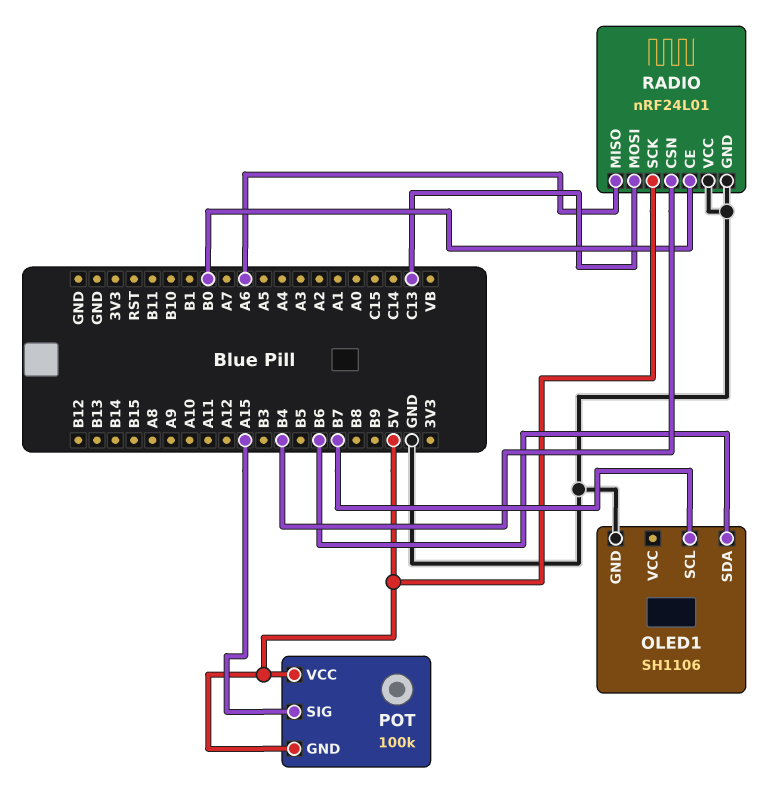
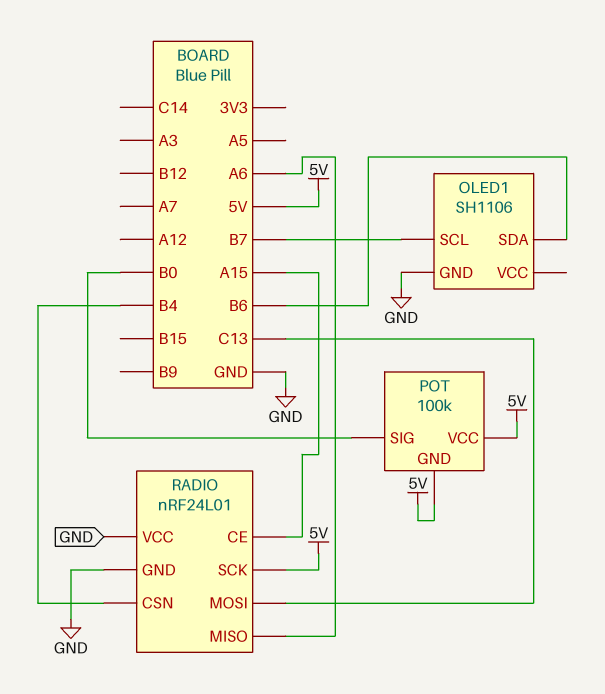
POT pin SIG: A15 -> B0
RADIO pin CE: B0 -> A15

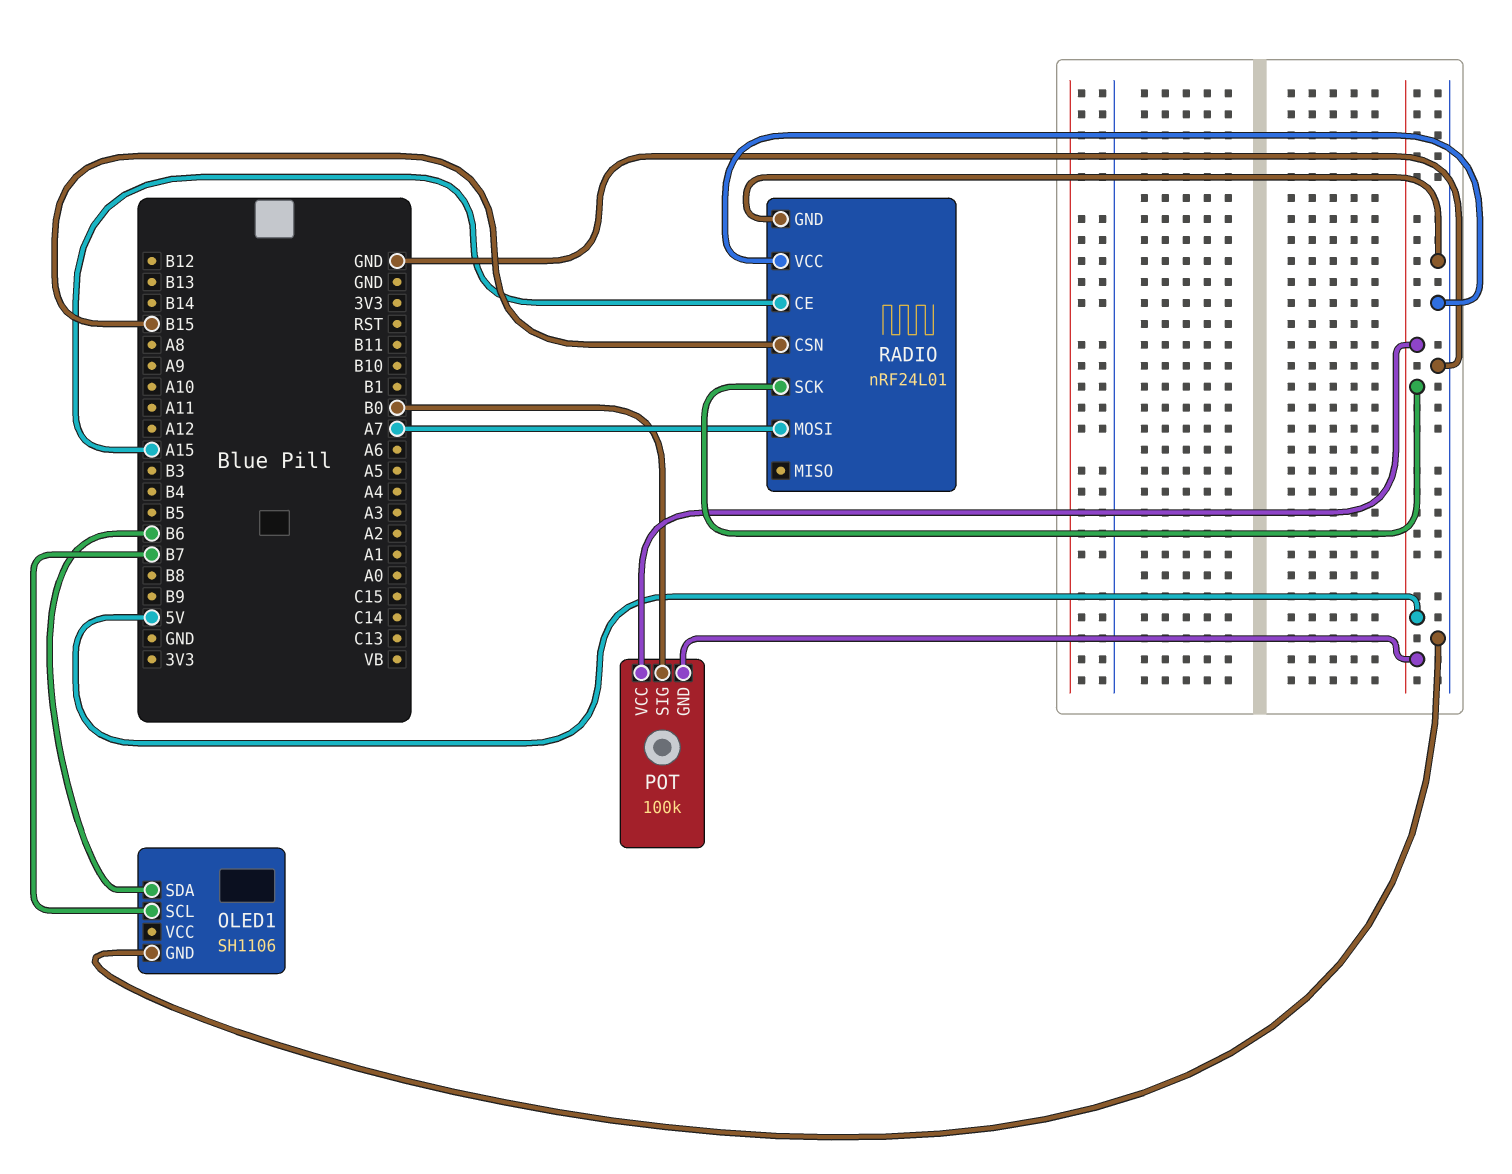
RADIO pin CSN: B4 -> B15
RADIO pin MISO: A6 -> none
RADIO pin MOSI: C13 -> A7

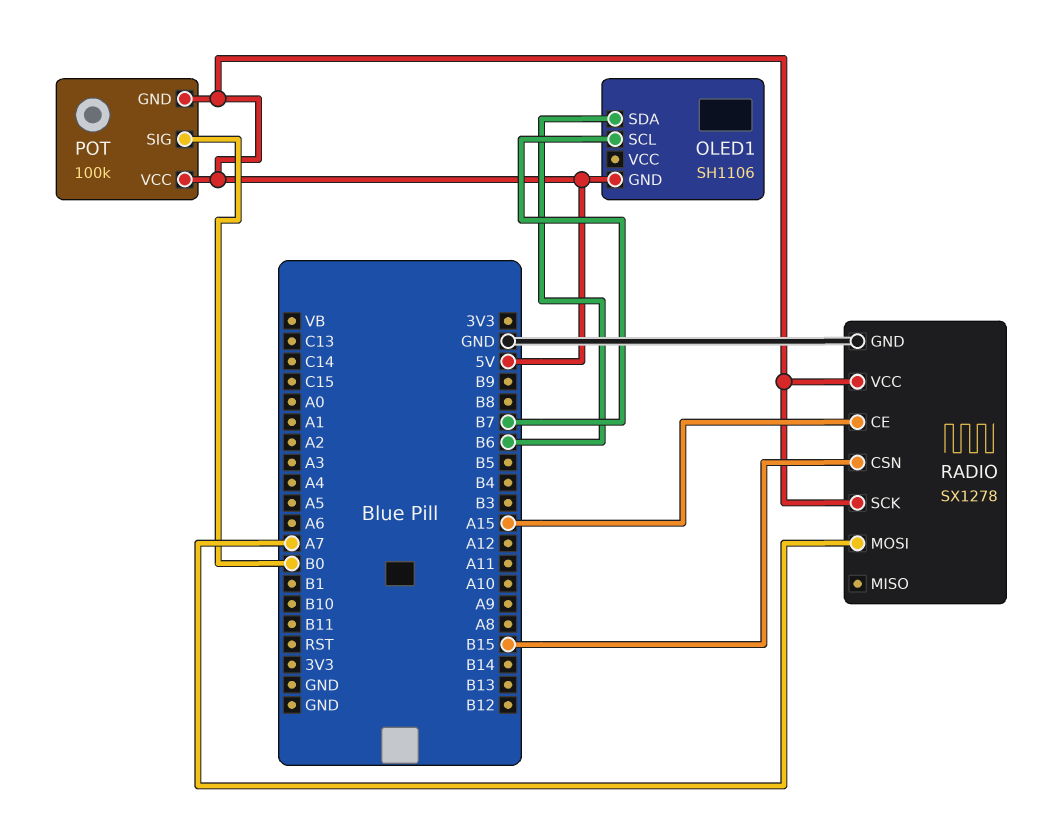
OLED1 pin GND: GND -> 5V
RADIO: nRF24L01 -> SX1278
RADIO pin VCC: GND -> 5V

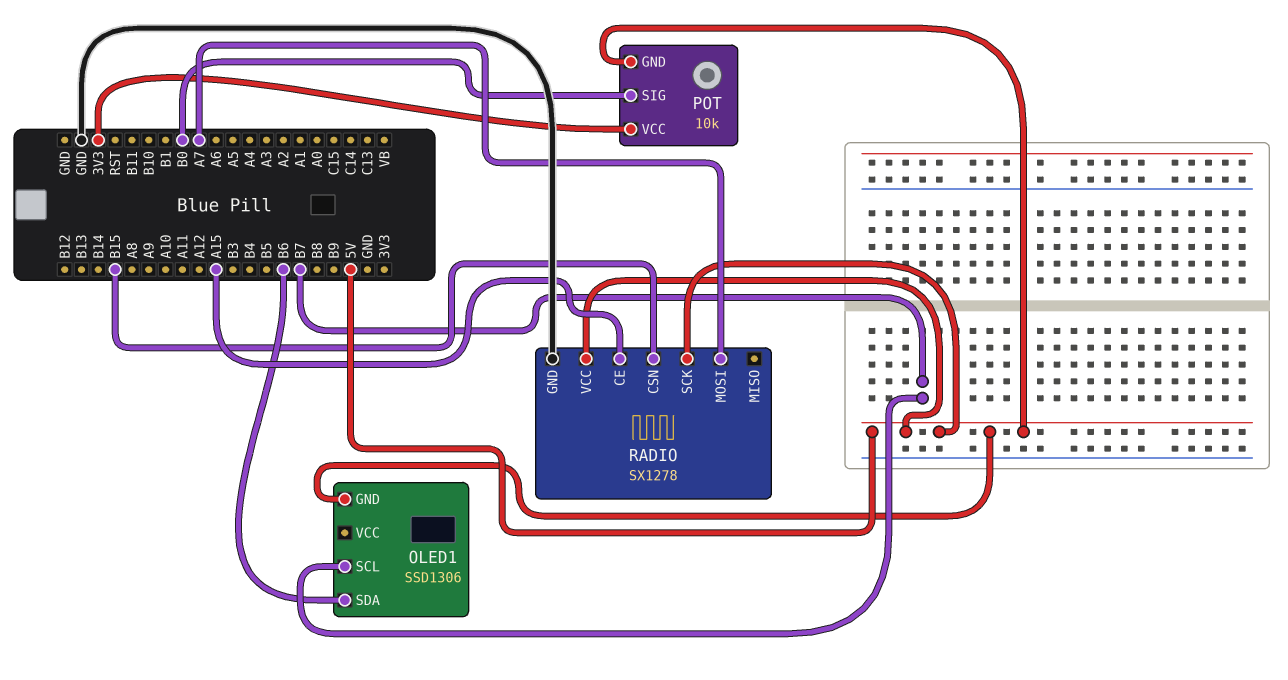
OLED1: SH1106 -> SSD1306
POT: 100k -> 10k
POT pin VCC: 5V -> 3V3

